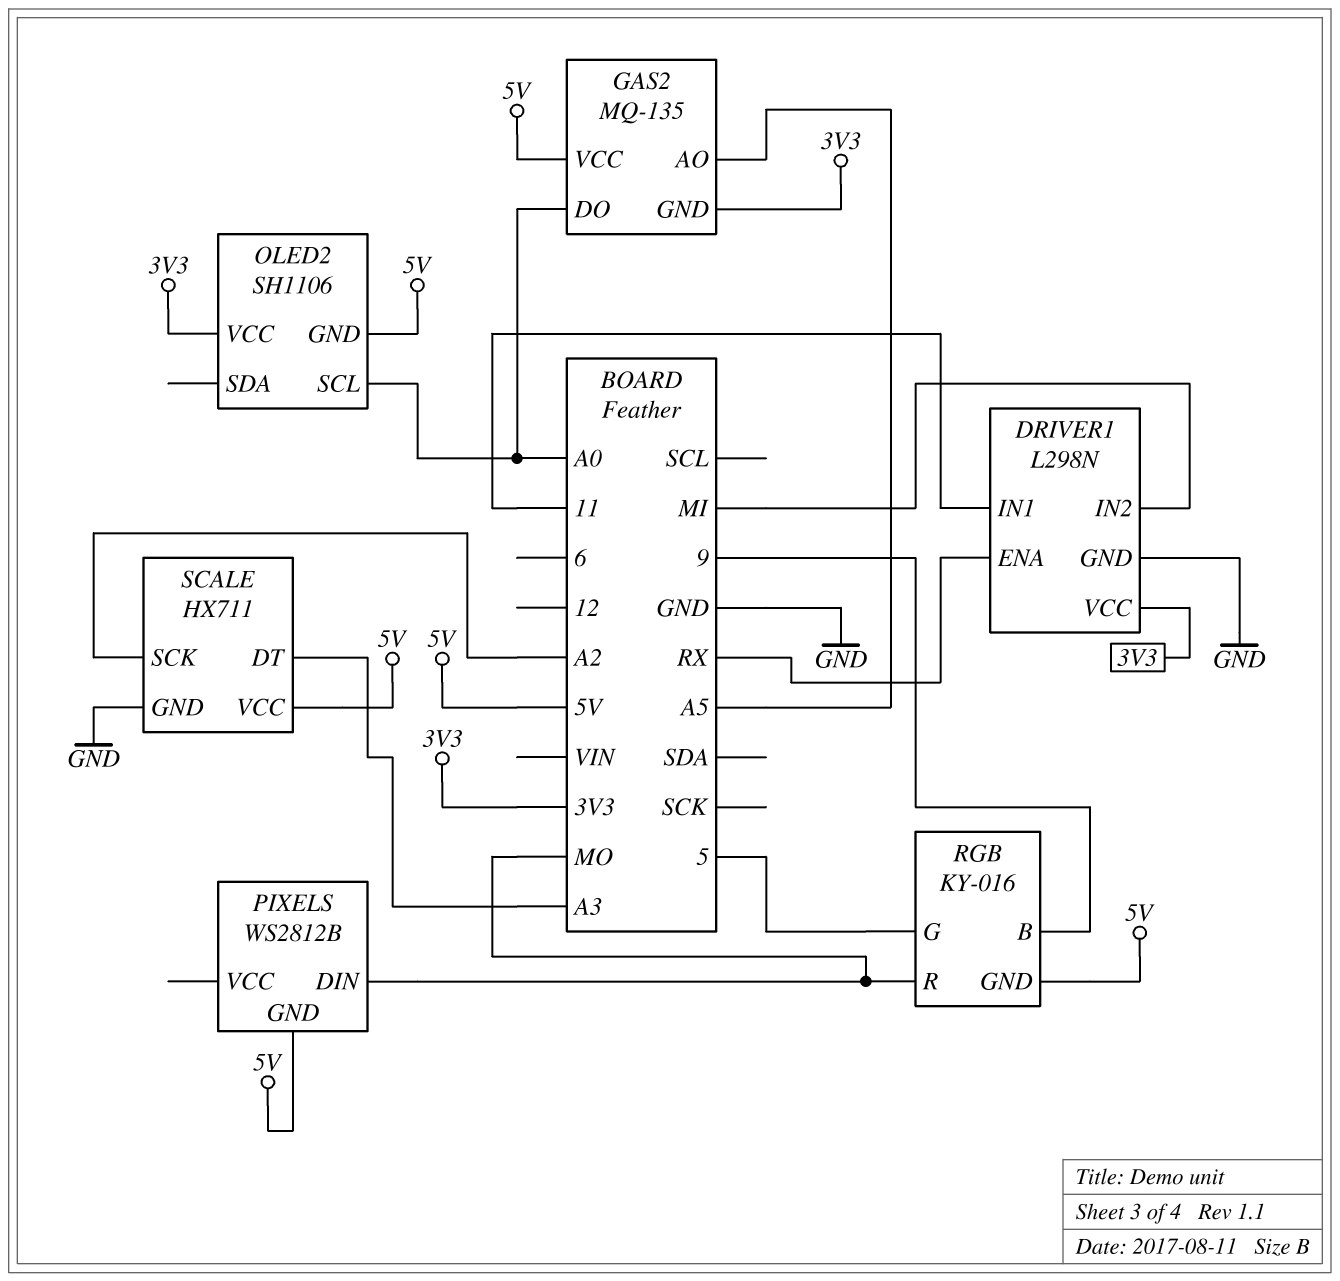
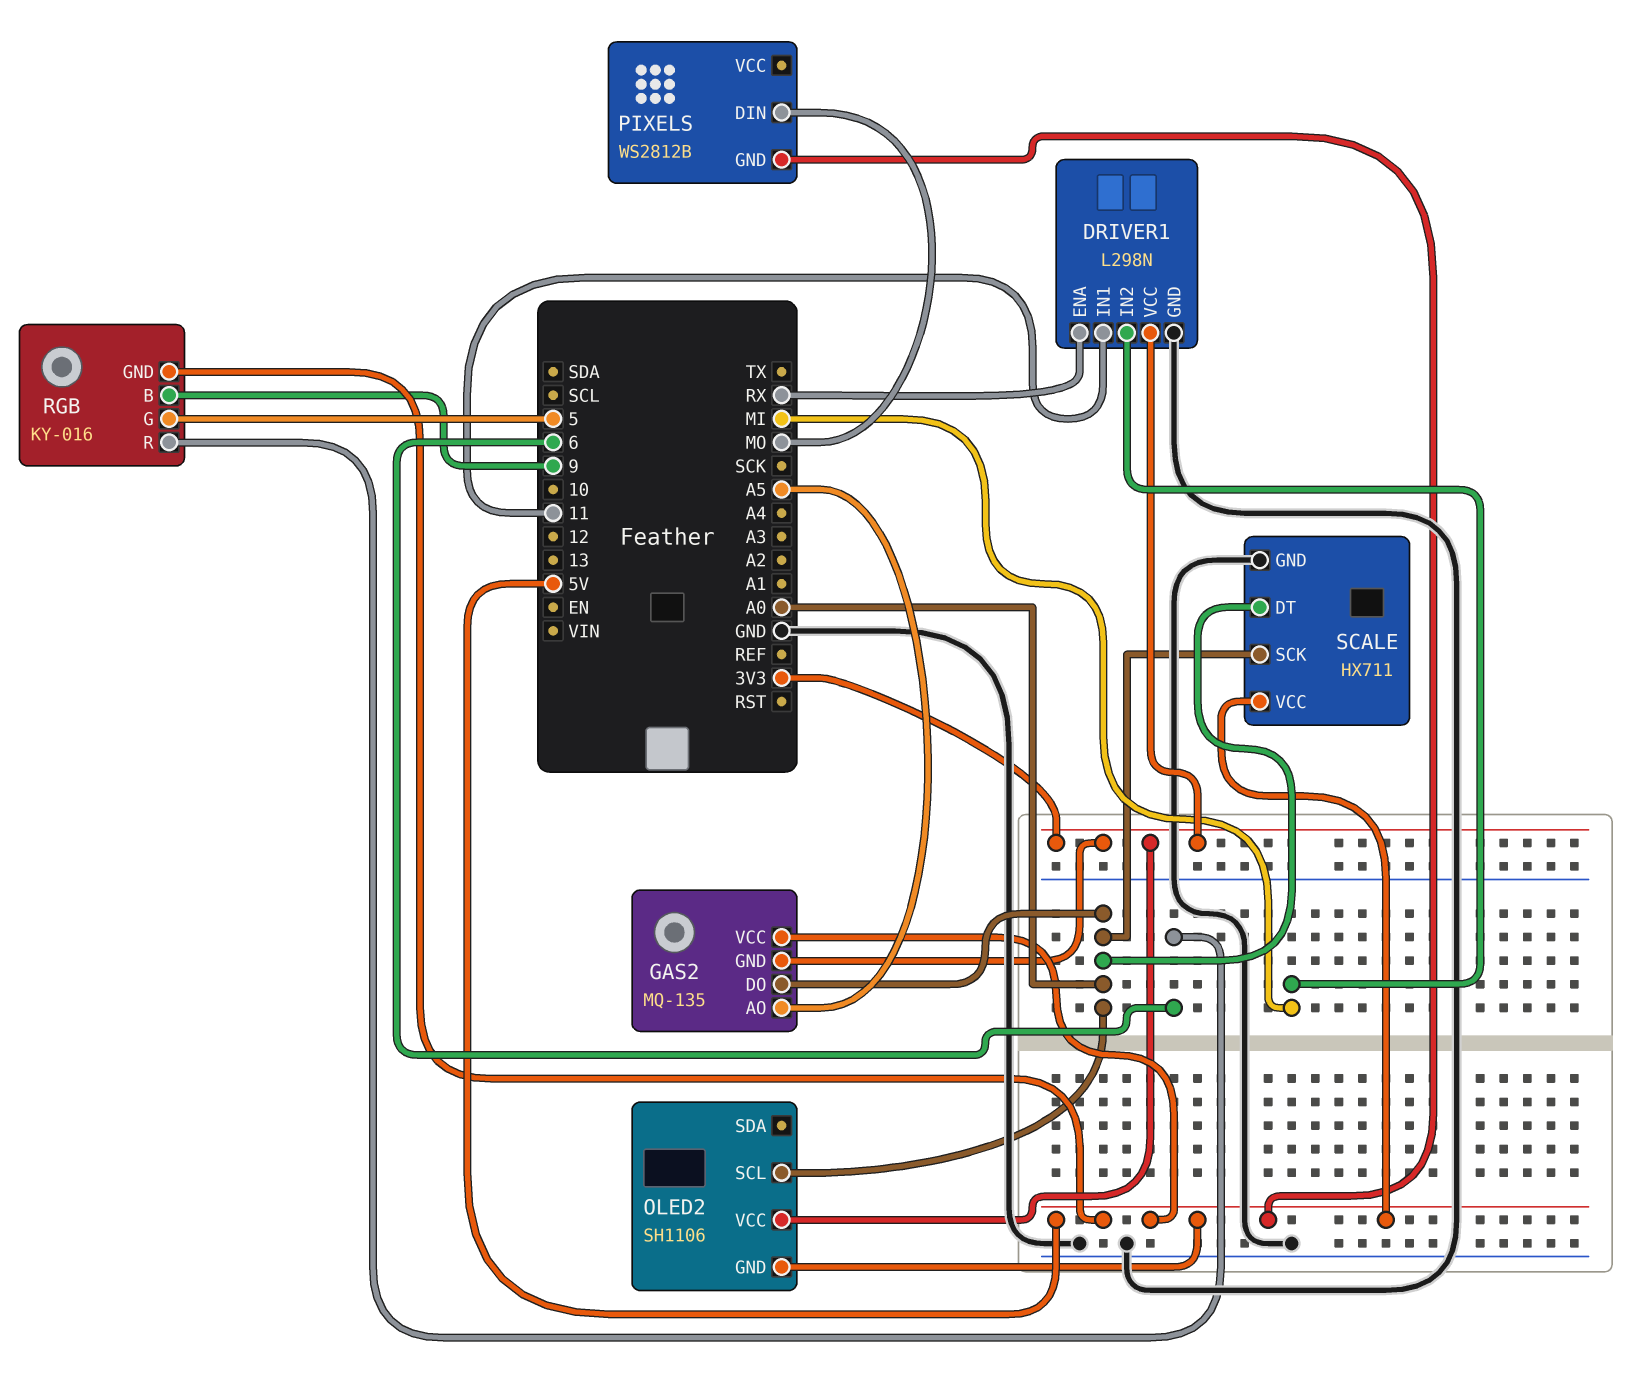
RGB pin R: MO -> 6
SCALE pin DT: A3 -> A0
SCALE pin SCK: A2 -> A0

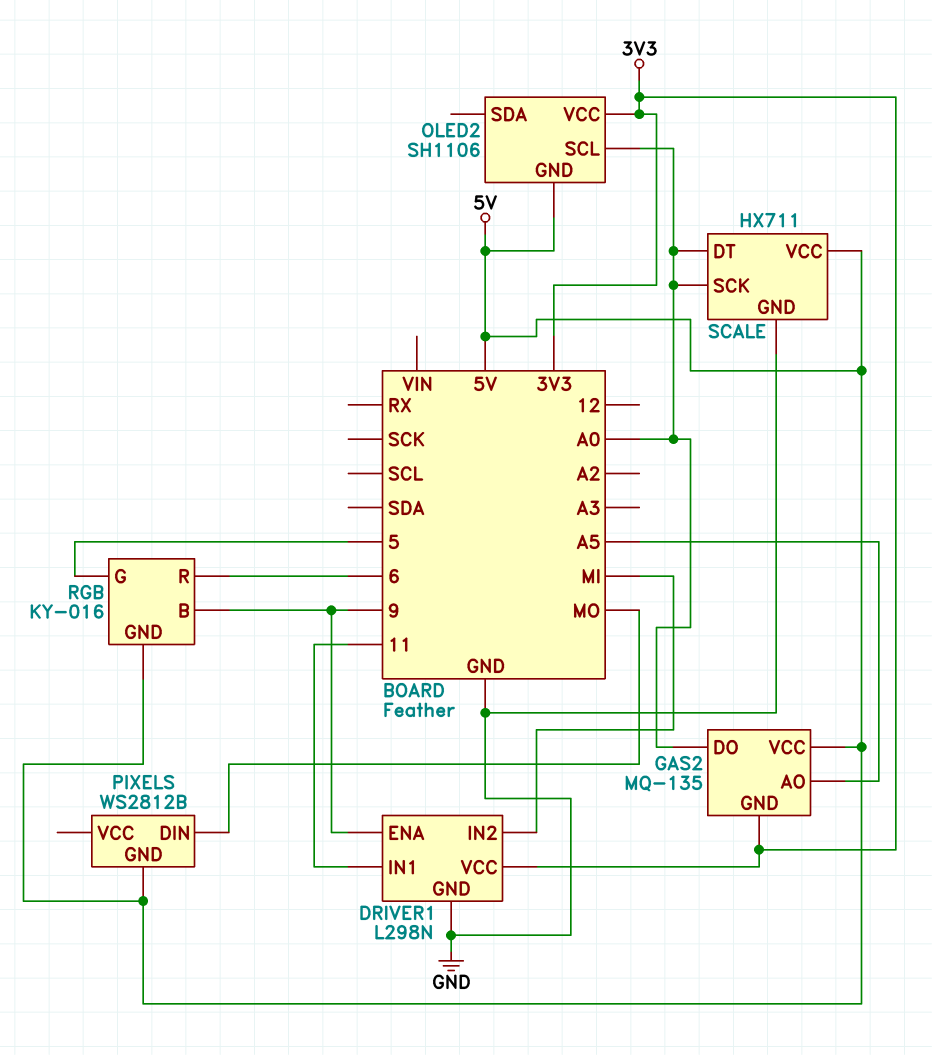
DRIVER1 pin ENA: RX -> 9

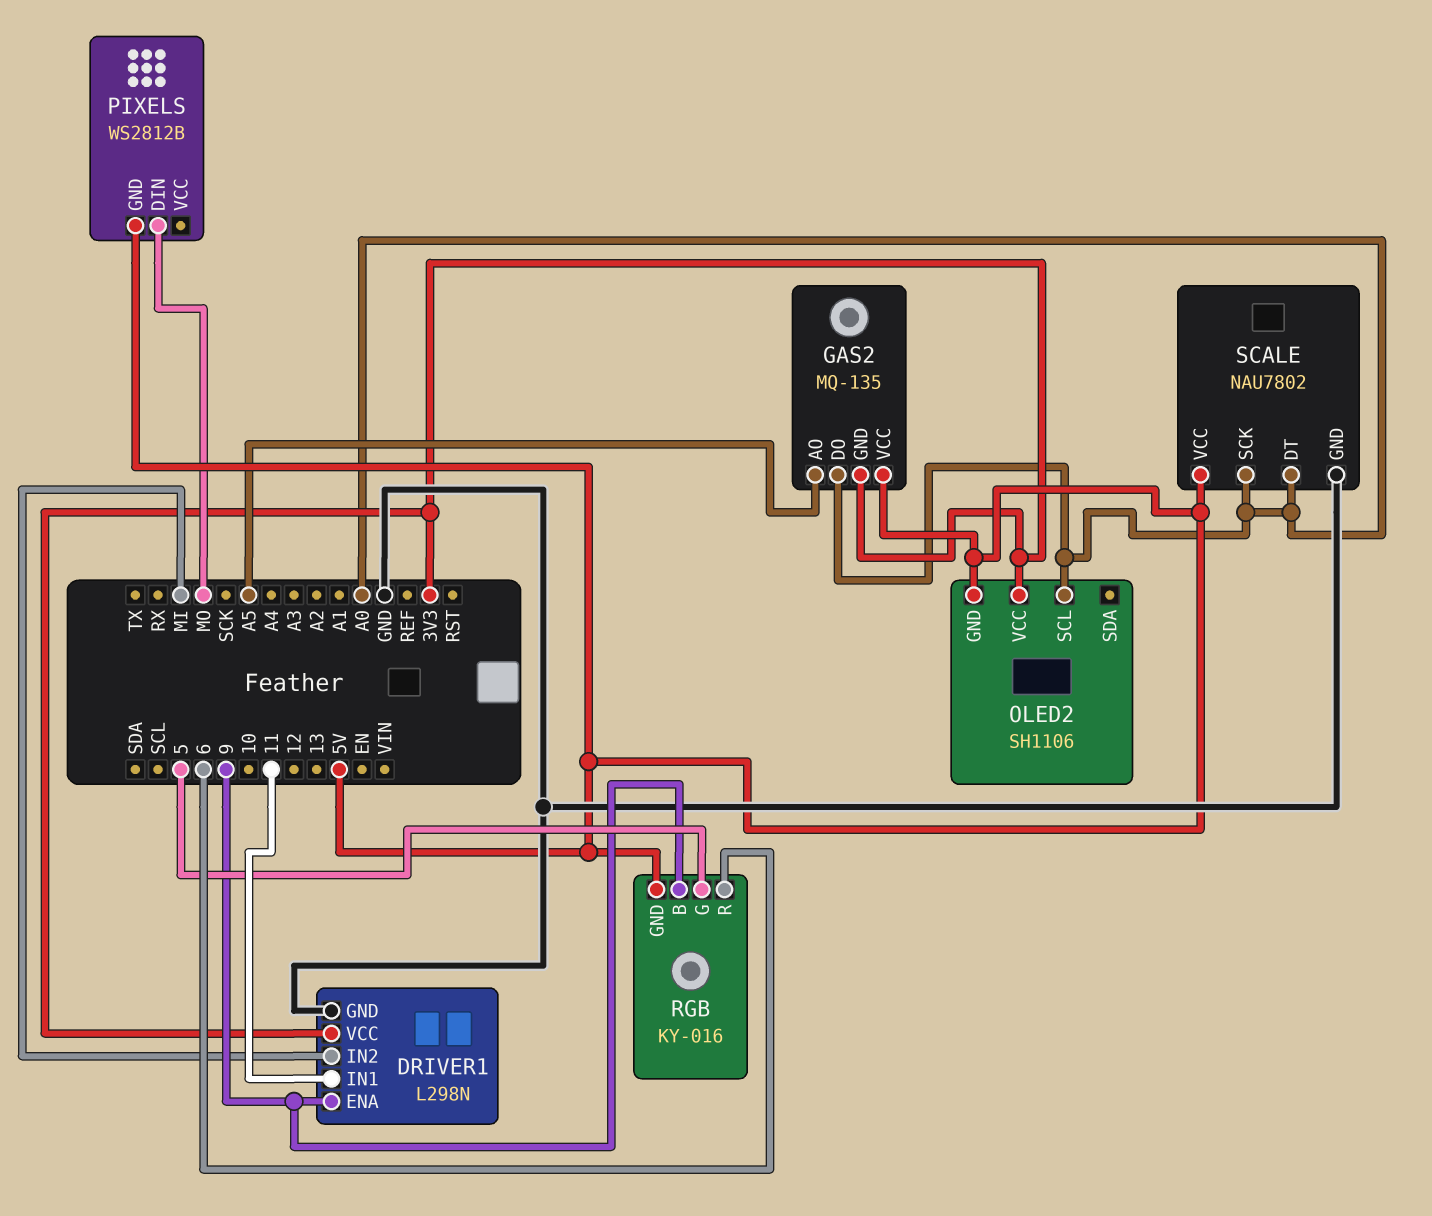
SCALE: HX711 -> NAU7802

